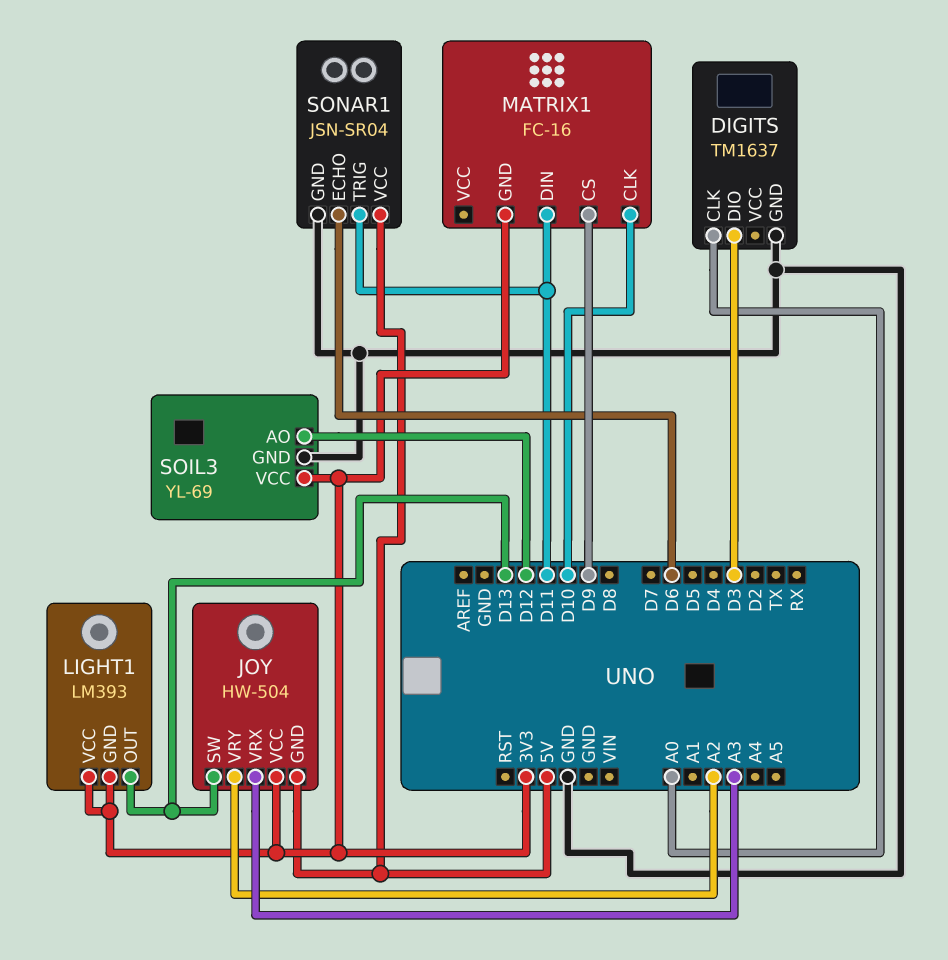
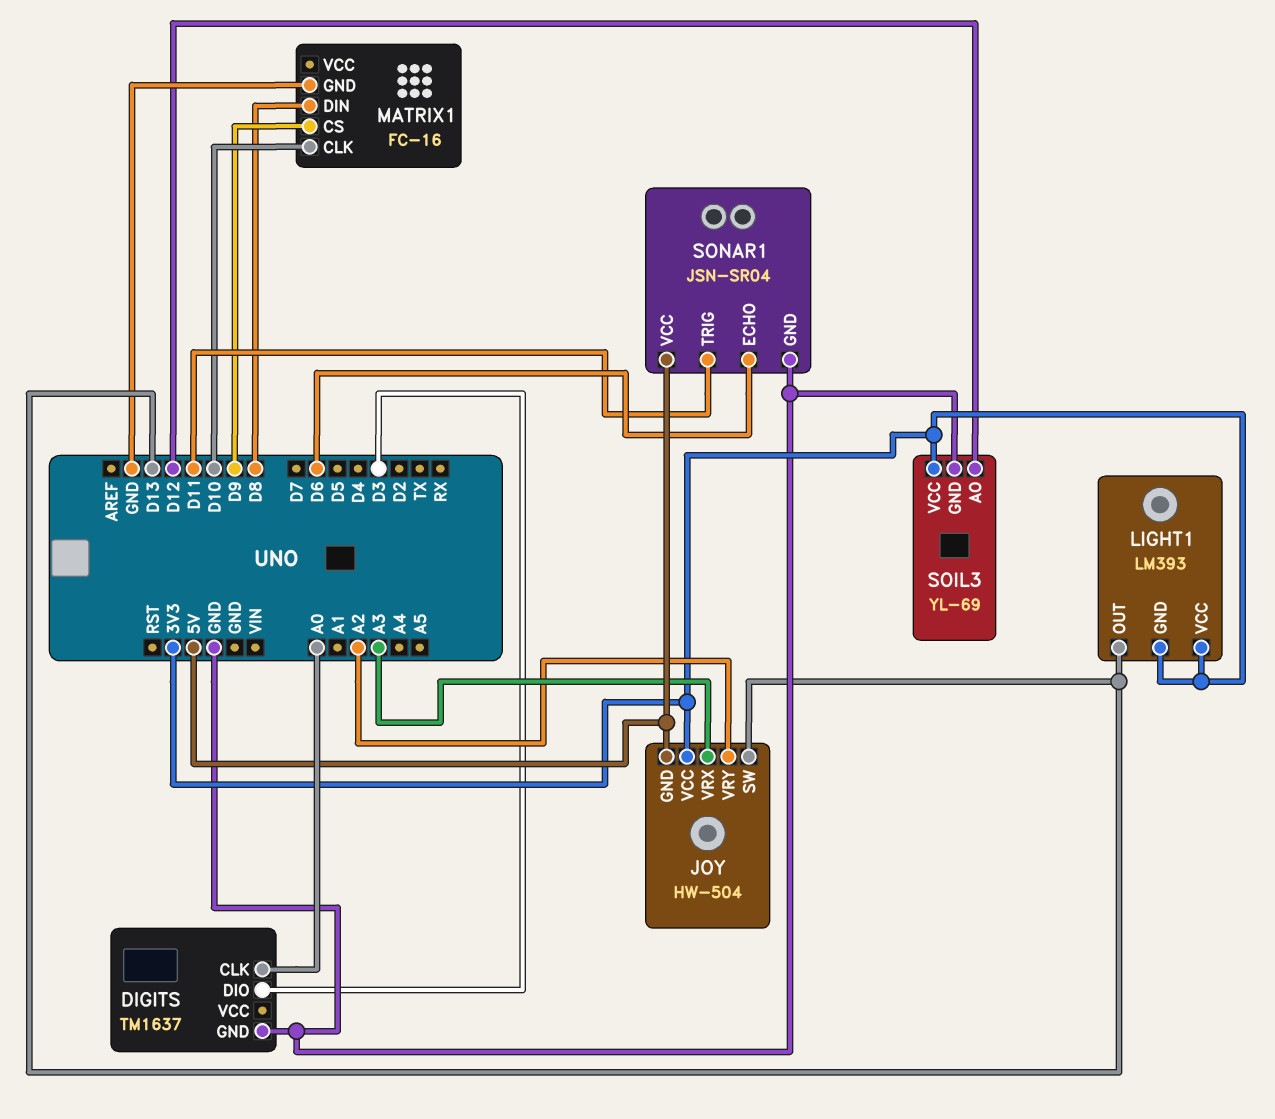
MATRIX1 pin DIN: D11 -> D8
MATRIX1 pin GND: 3V3 -> GND

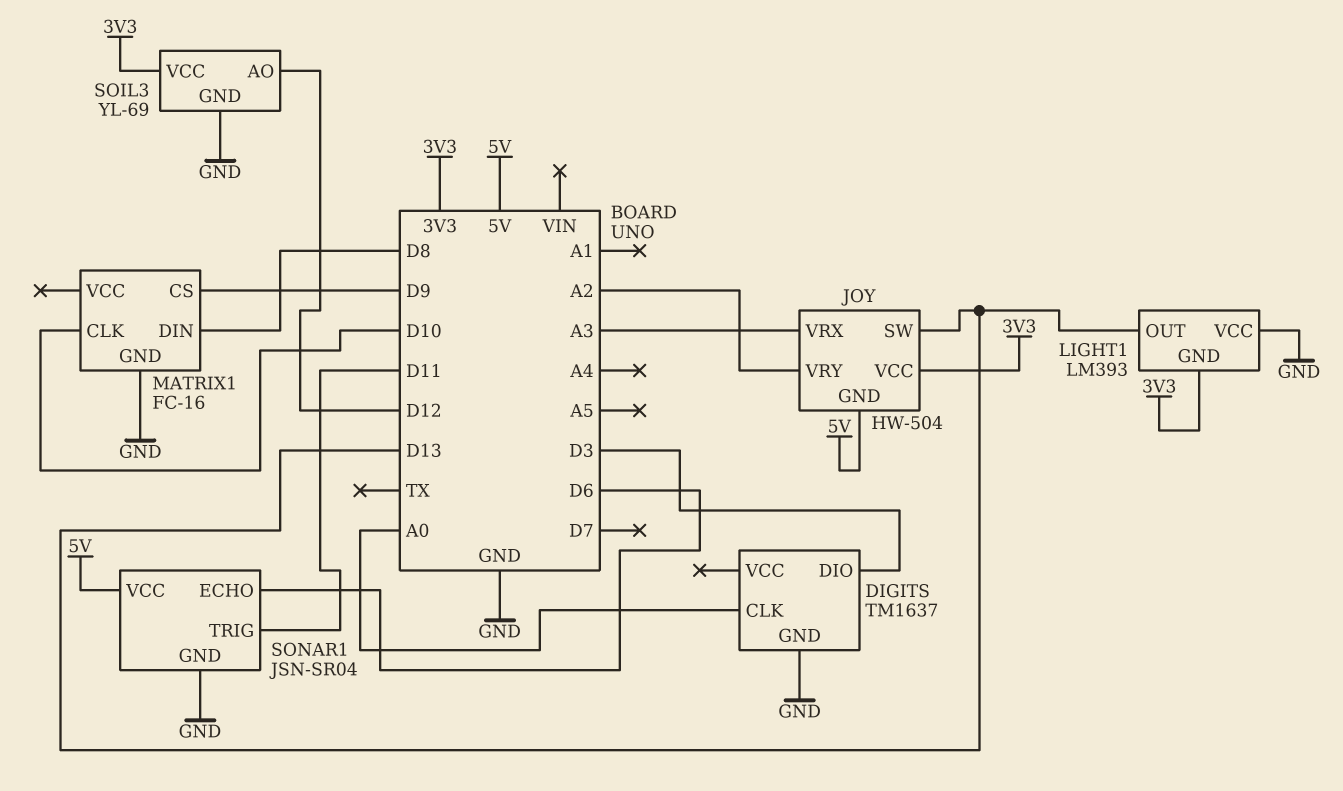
LIGHT1 pin VCC: 3V3 -> GND

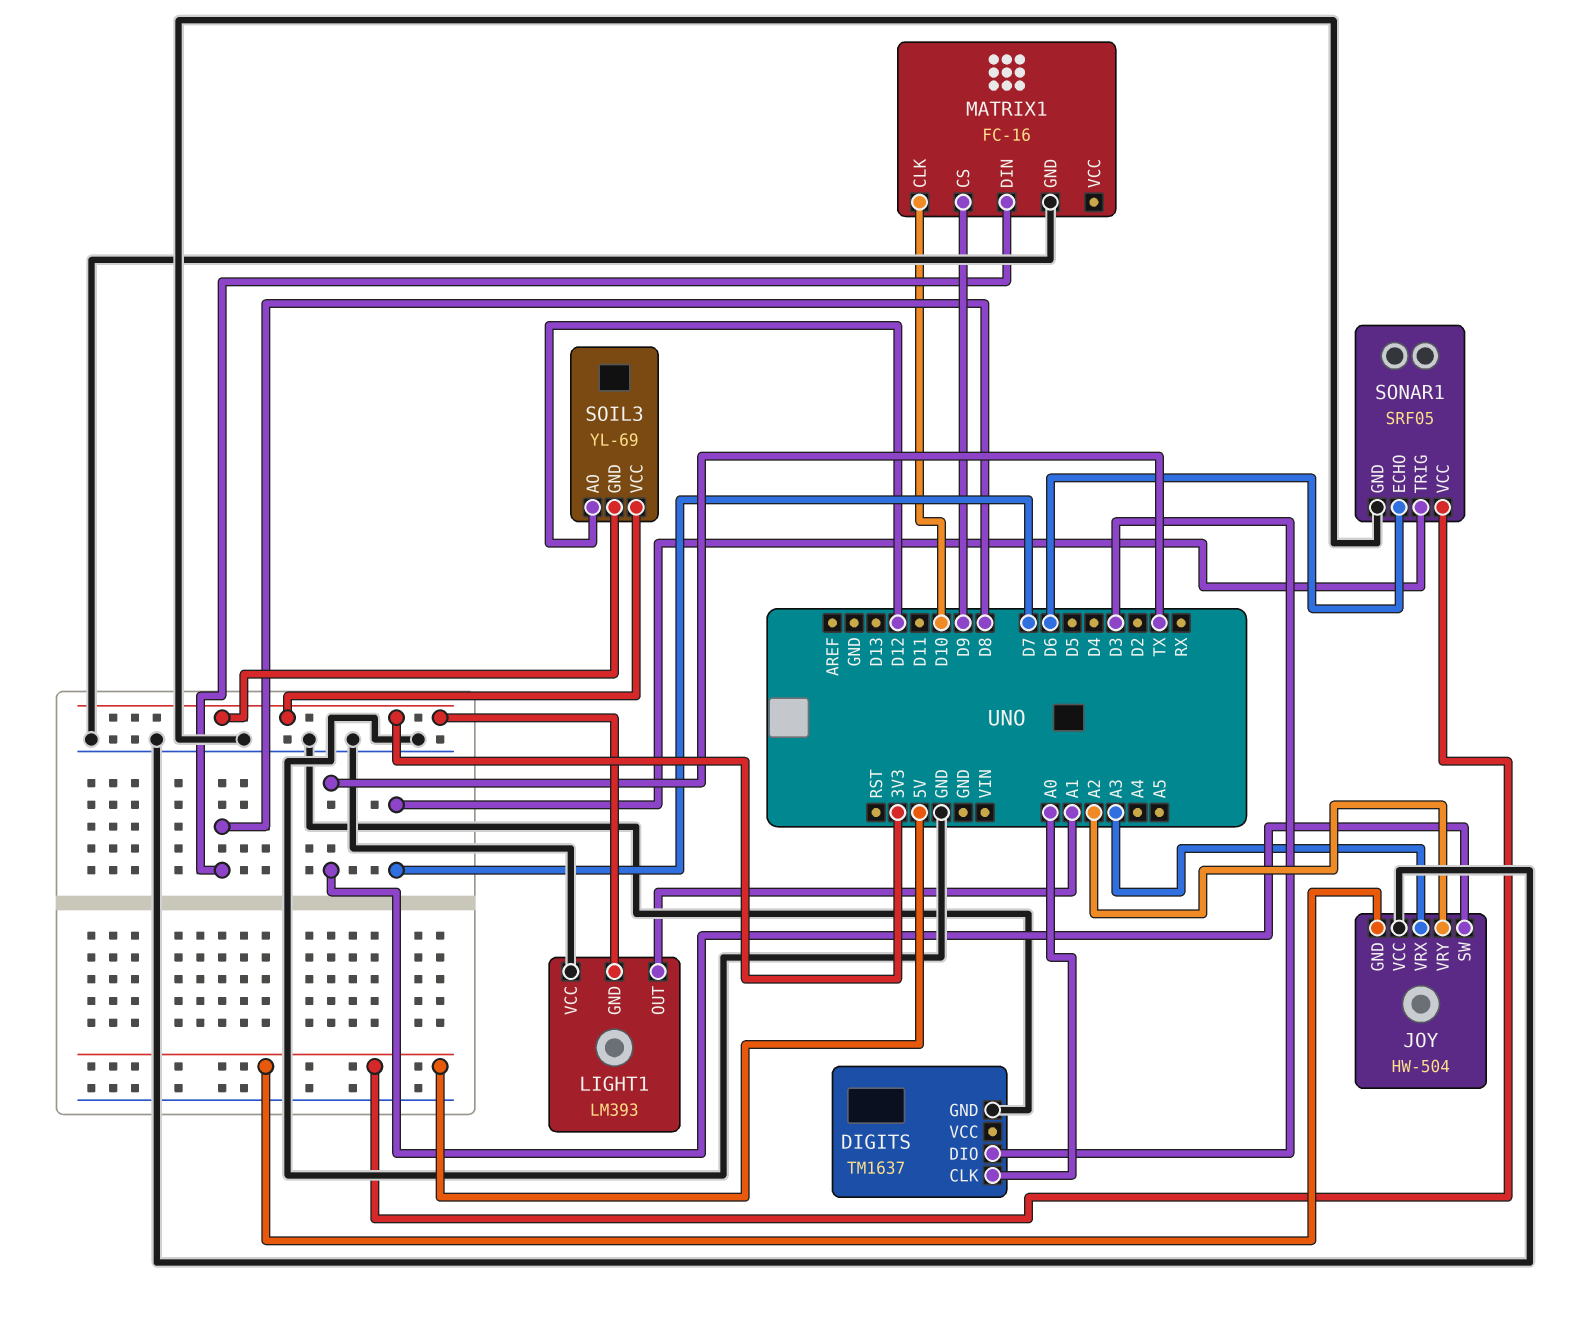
JOY pin SW: D13 -> TX
JOY pin VCC: 3V3 -> GND
LIGHT1 pin OUT: D13 -> A1
SOIL3 pin GND: GND -> 3V3
SONAR1: JSN-SR04 -> SRF05
SONAR1 pin TRIG: D11 -> D7

